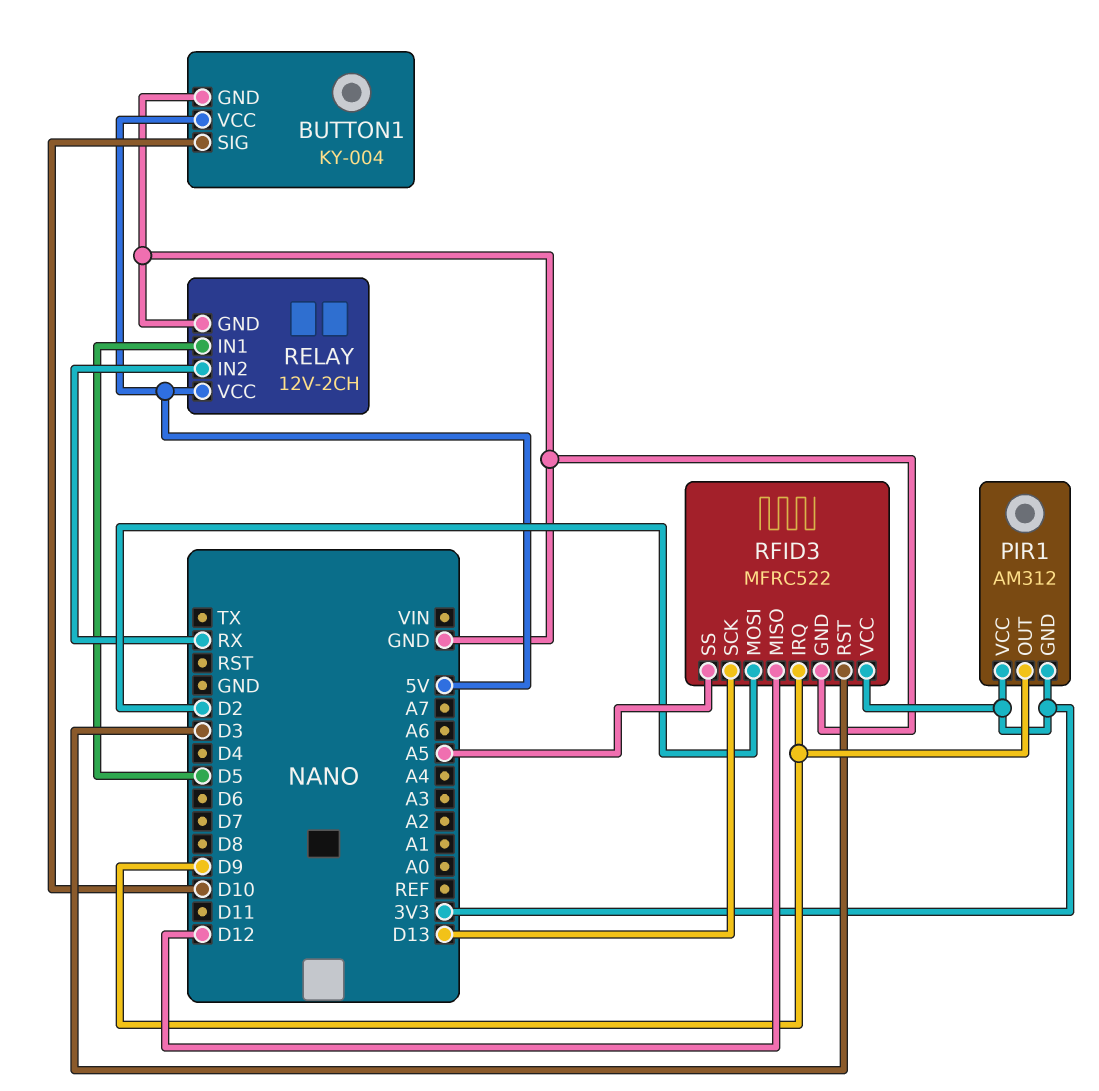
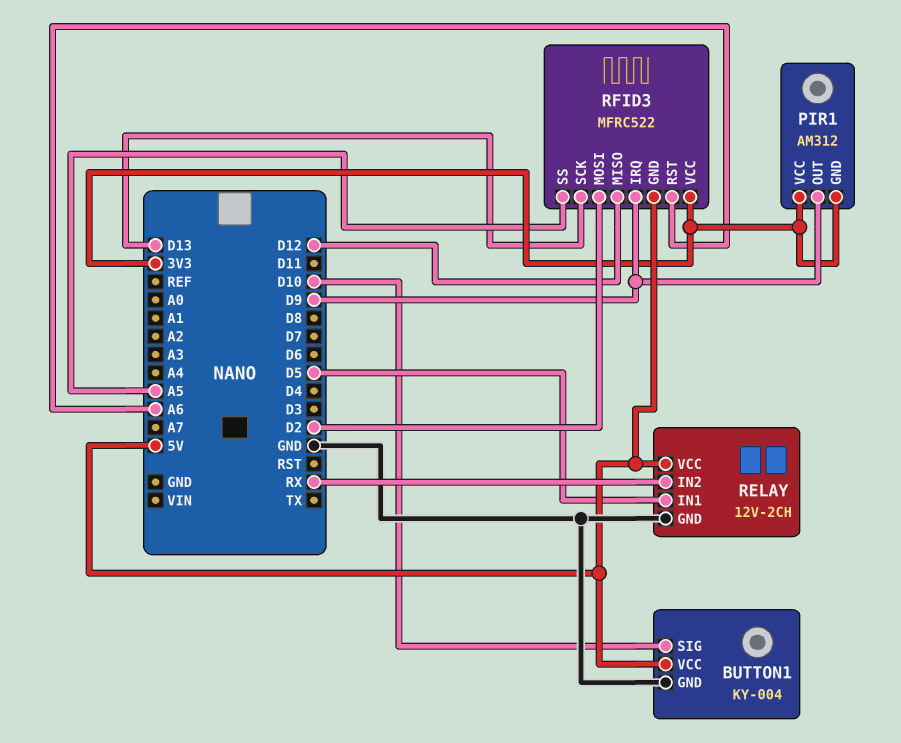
RFID3 pin GND: GND -> 5V
RFID3 pin RST: D3 -> A6

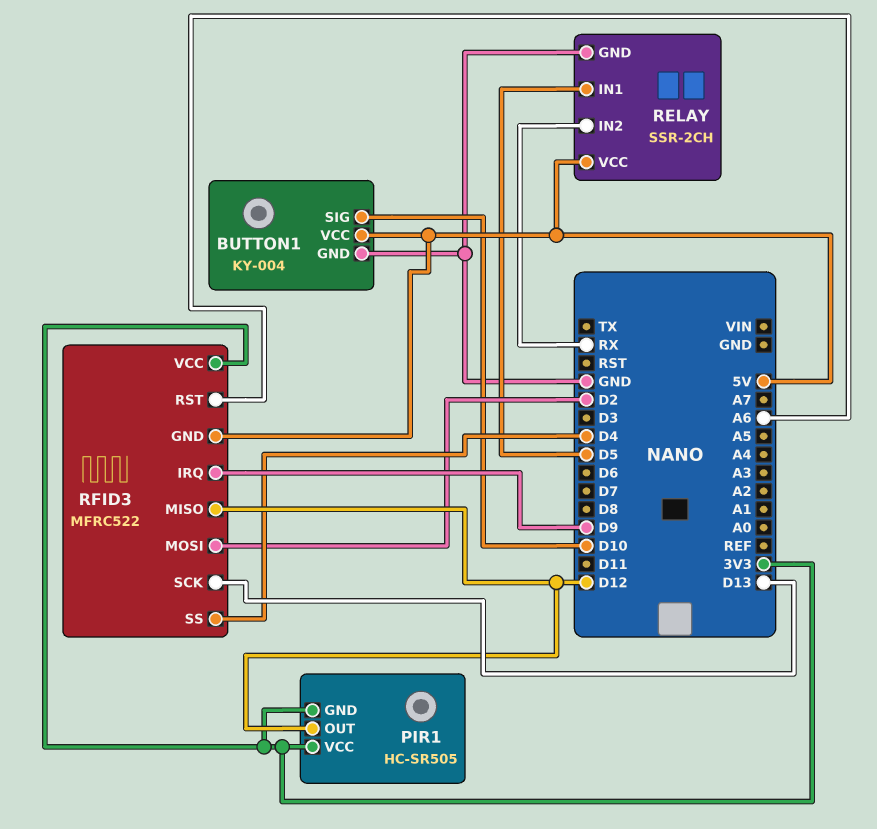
PIR1: AM312 -> HC-SR505
PIR1 pin OUT: D9 -> D12
RELAY: 12V-2CH -> SSR-2CH
RFID3 pin SS: A5 -> D4

